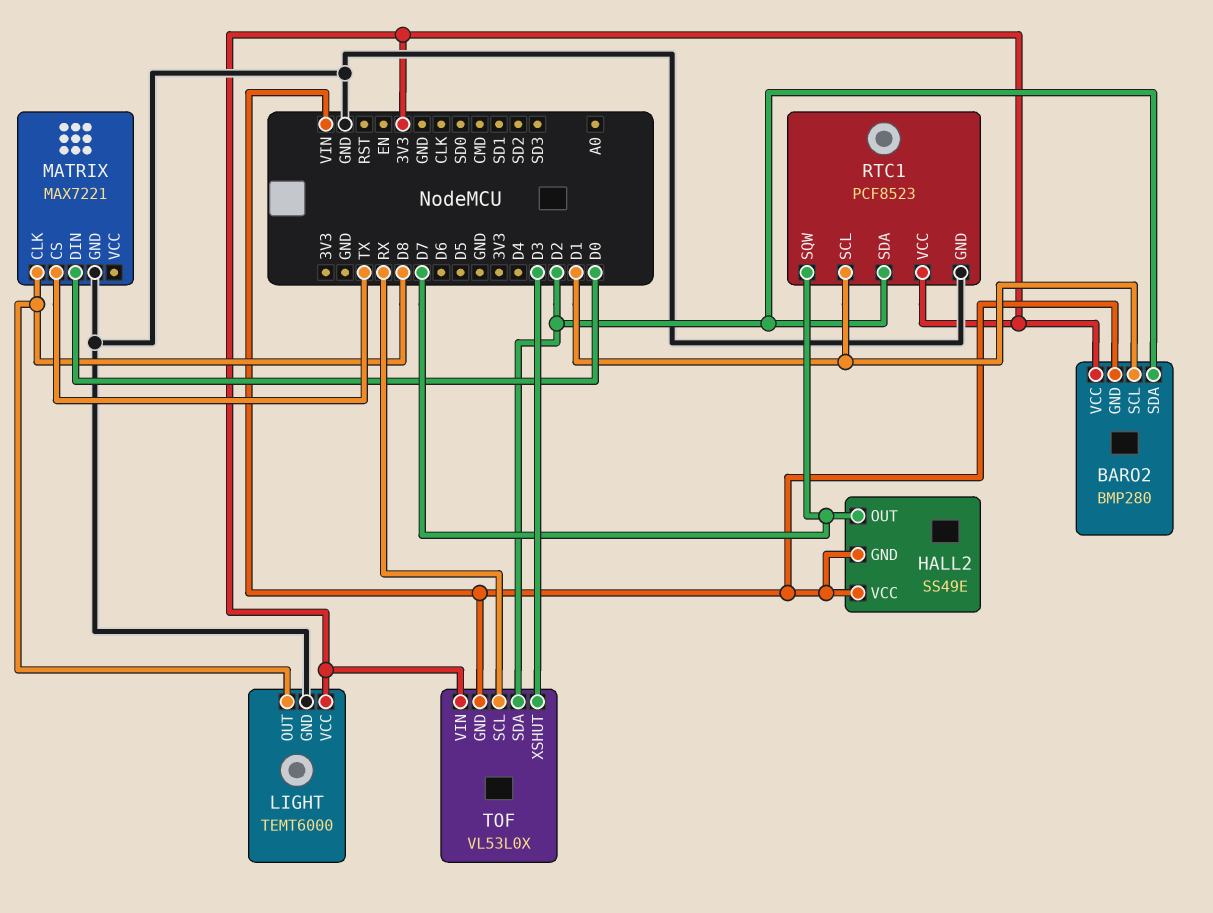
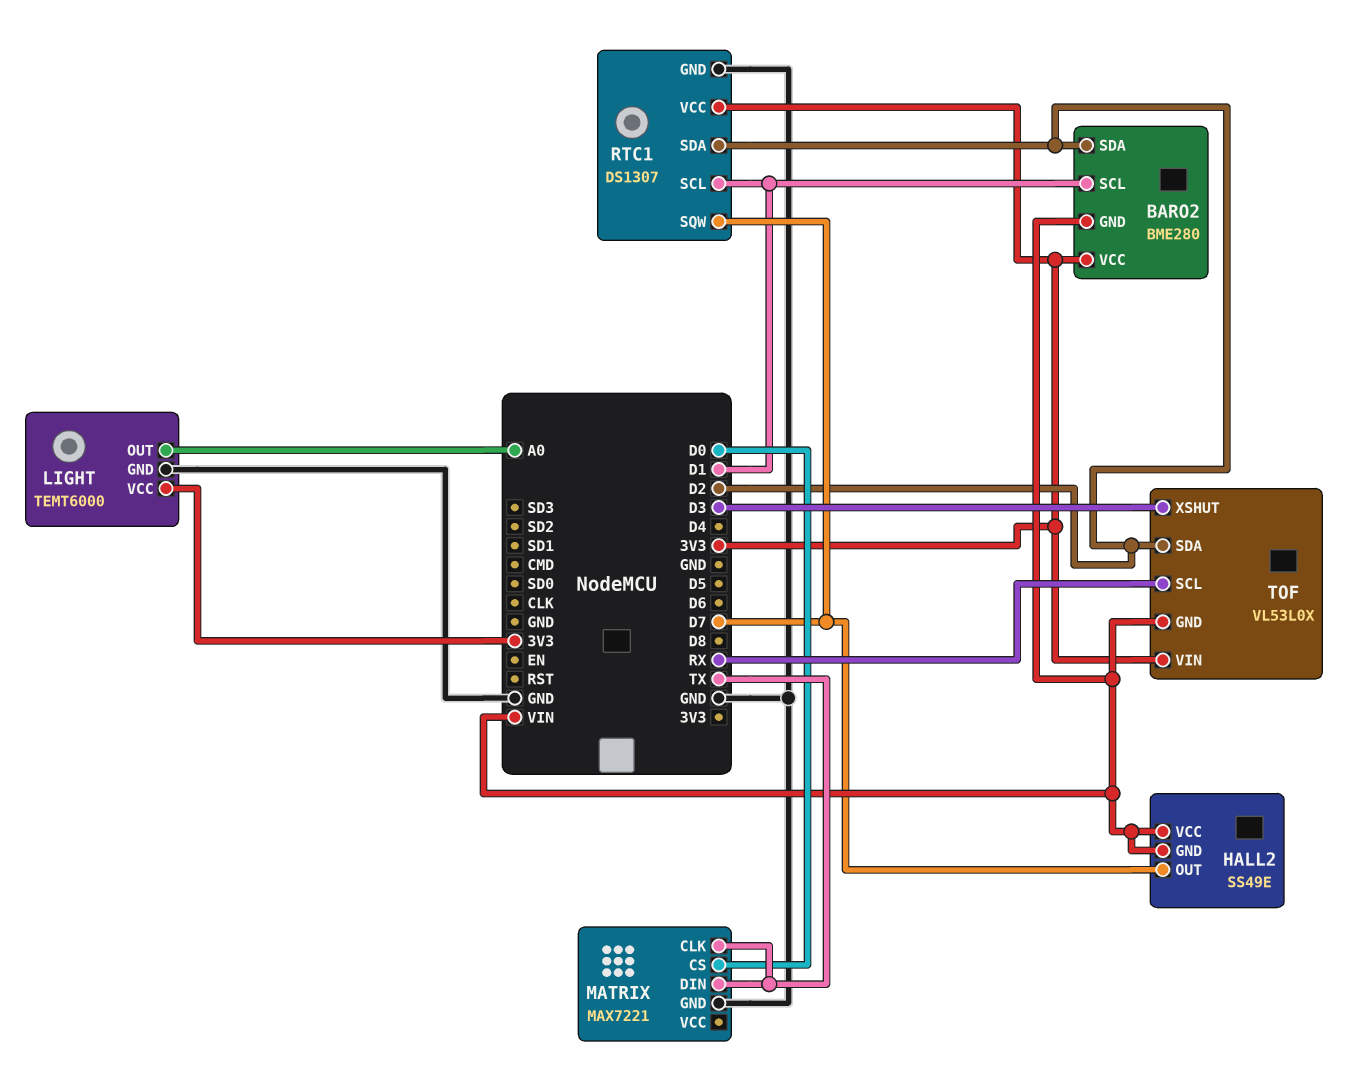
BARO2: BMP280 -> BME280
LIGHT pin OUT: D8 -> A0
MATRIX pin CLK: D8 -> TX
MATRIX pin CS: TX -> D0
MATRIX pin DIN: D0 -> TX
RTC1: PCF8523 -> DS1307

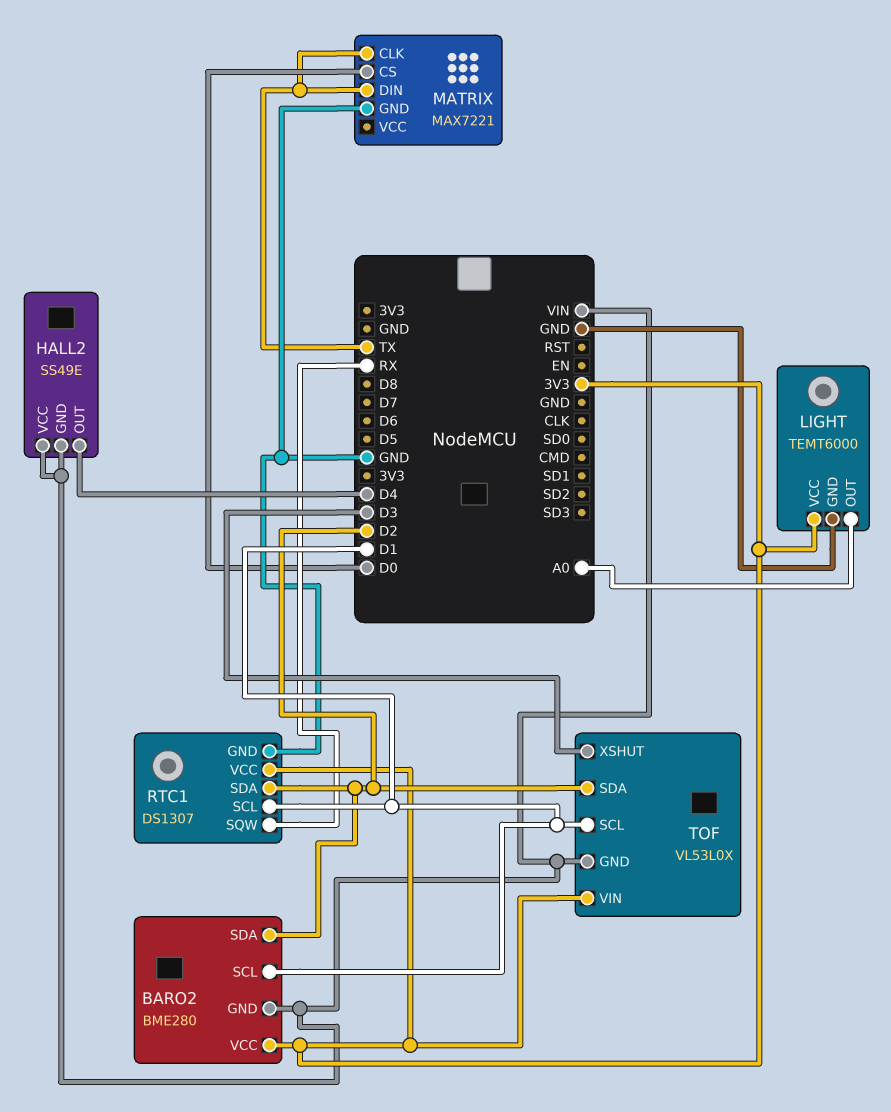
HALL2 pin OUT: D7 -> D4
RTC1 pin SQW: D7 -> RX
TOF pin SCL: RX -> D1

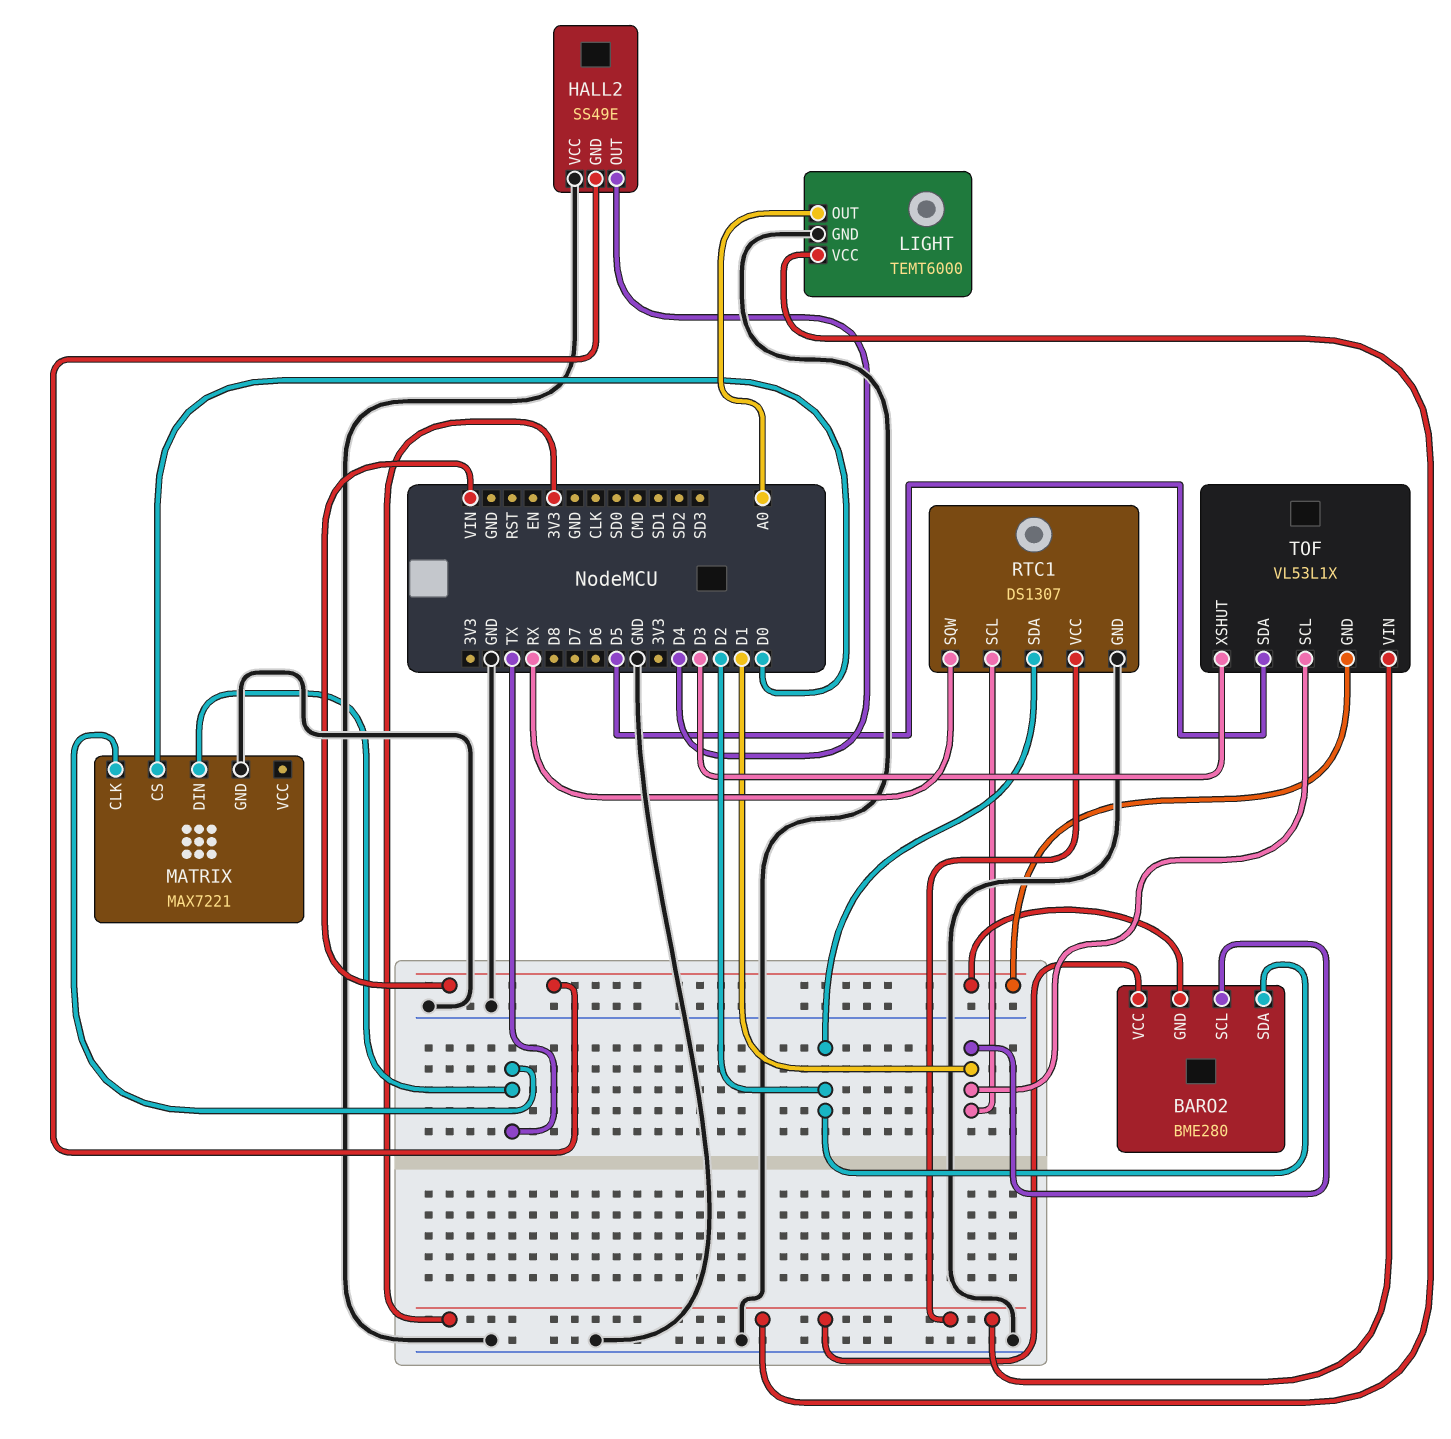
HALL2 pin VCC: VIN -> GND
TOF: VL53L0X -> VL53L1X
TOF pin SDA: D2 -> D5

